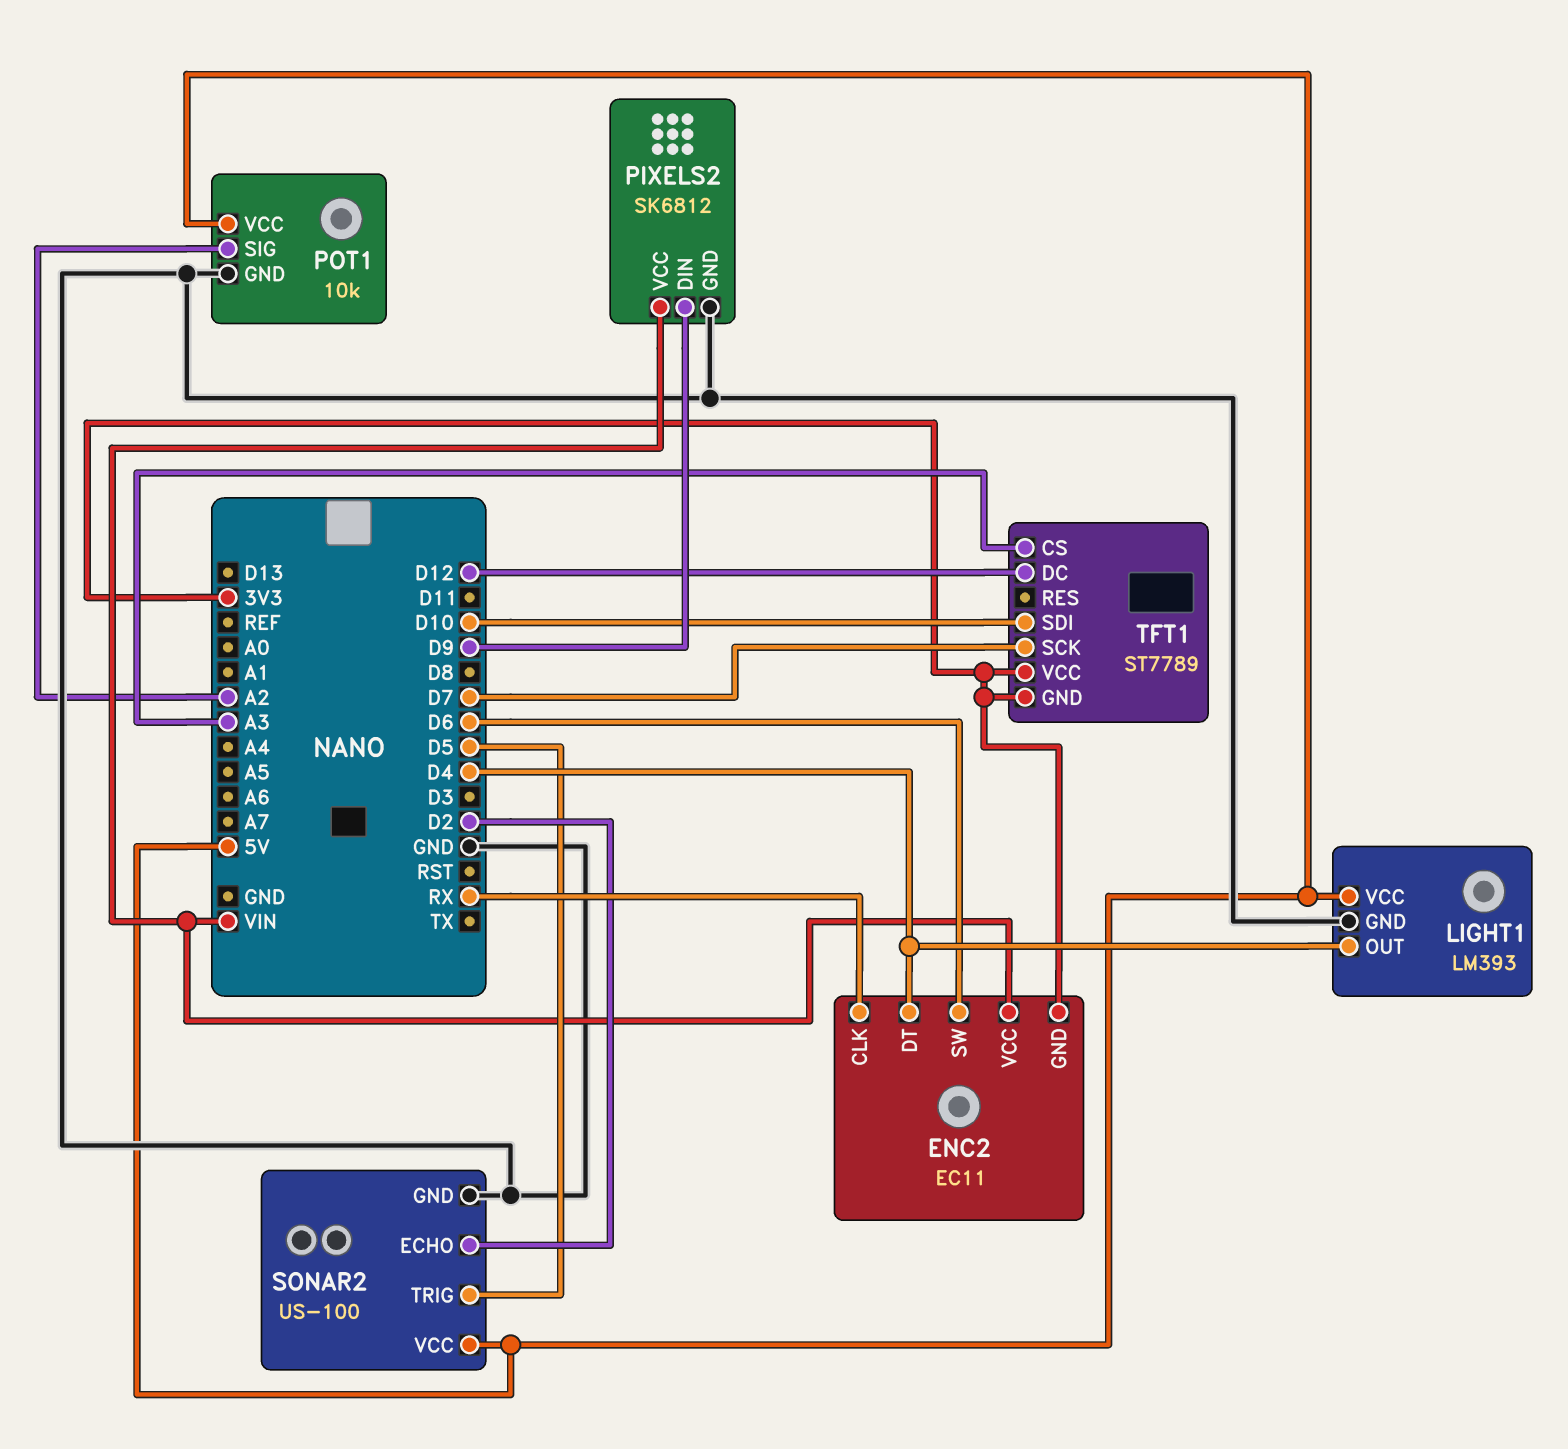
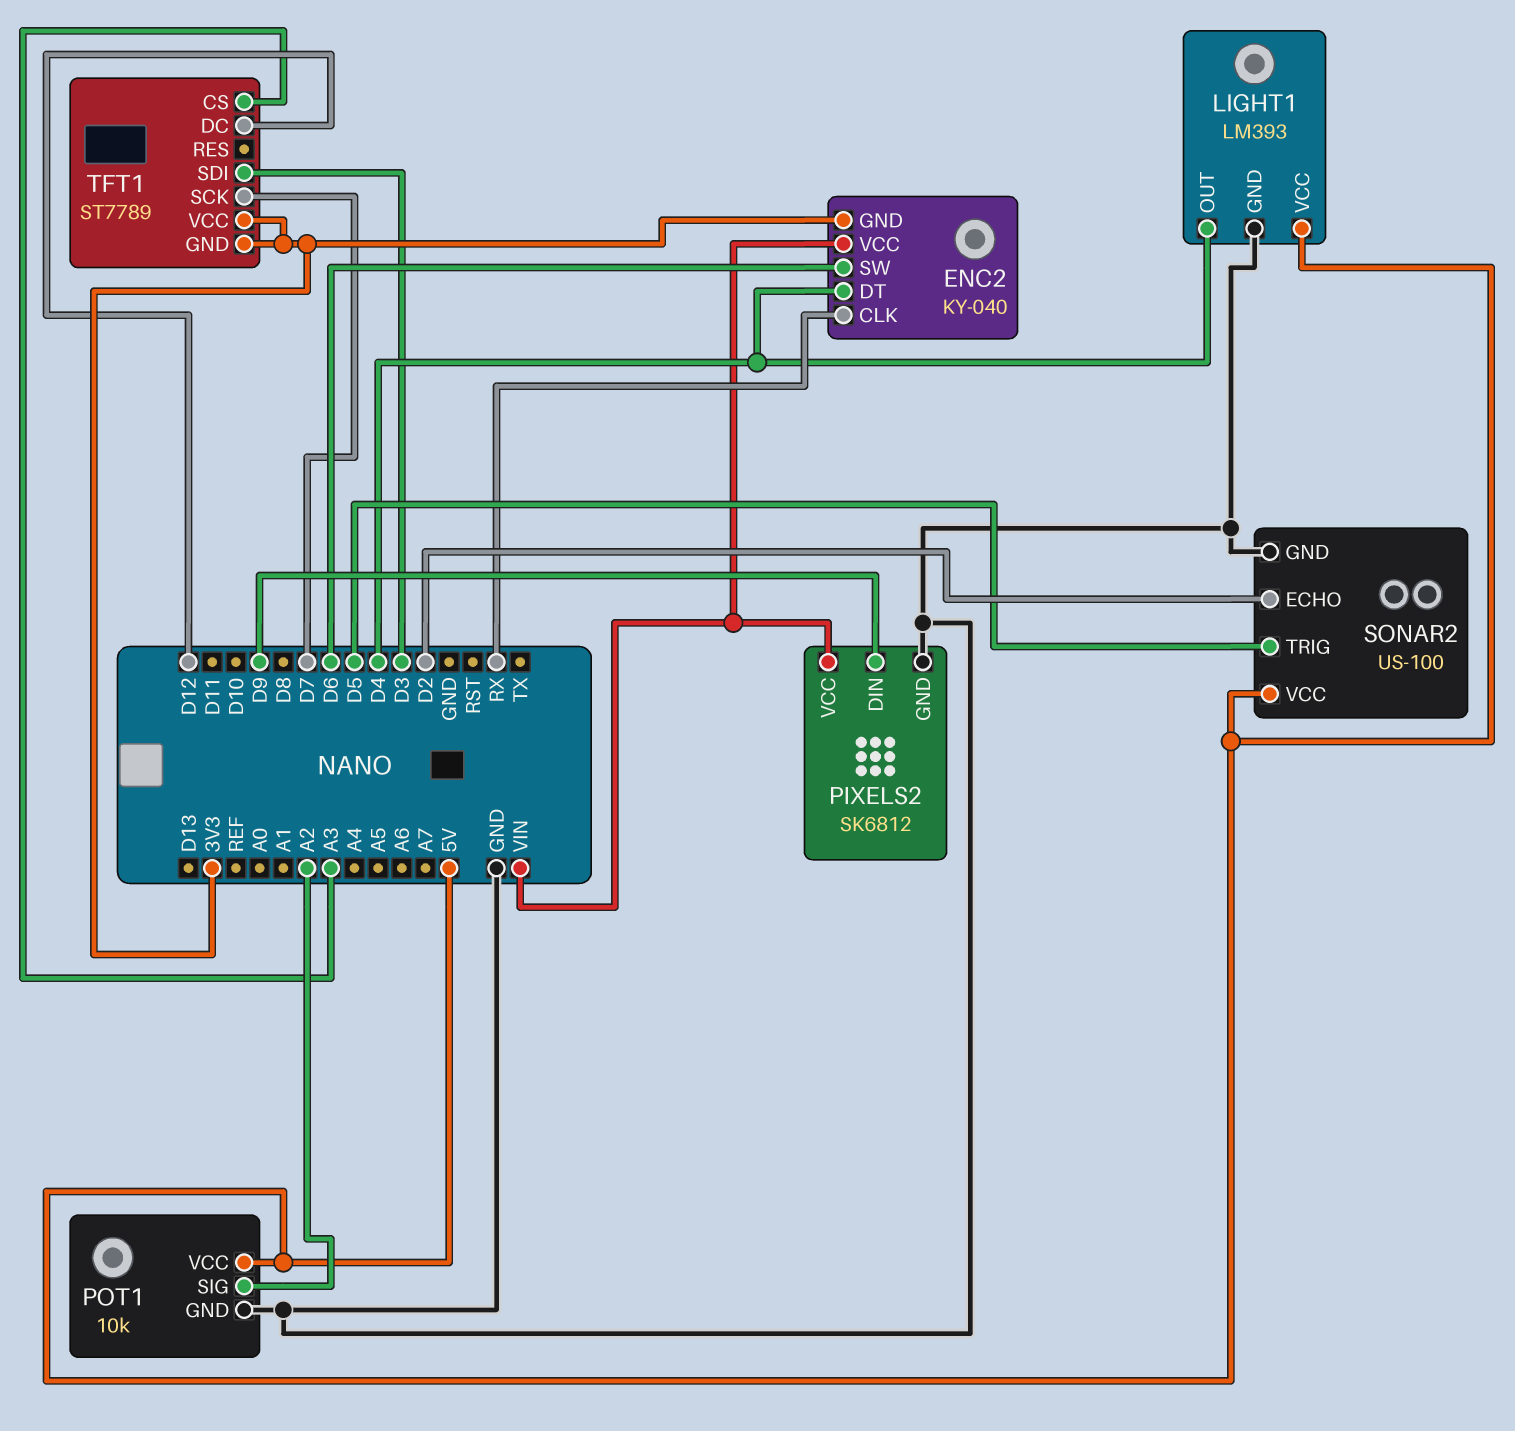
ENC2: EC11 -> KY-040
TFT1 pin SDI: D10 -> D3

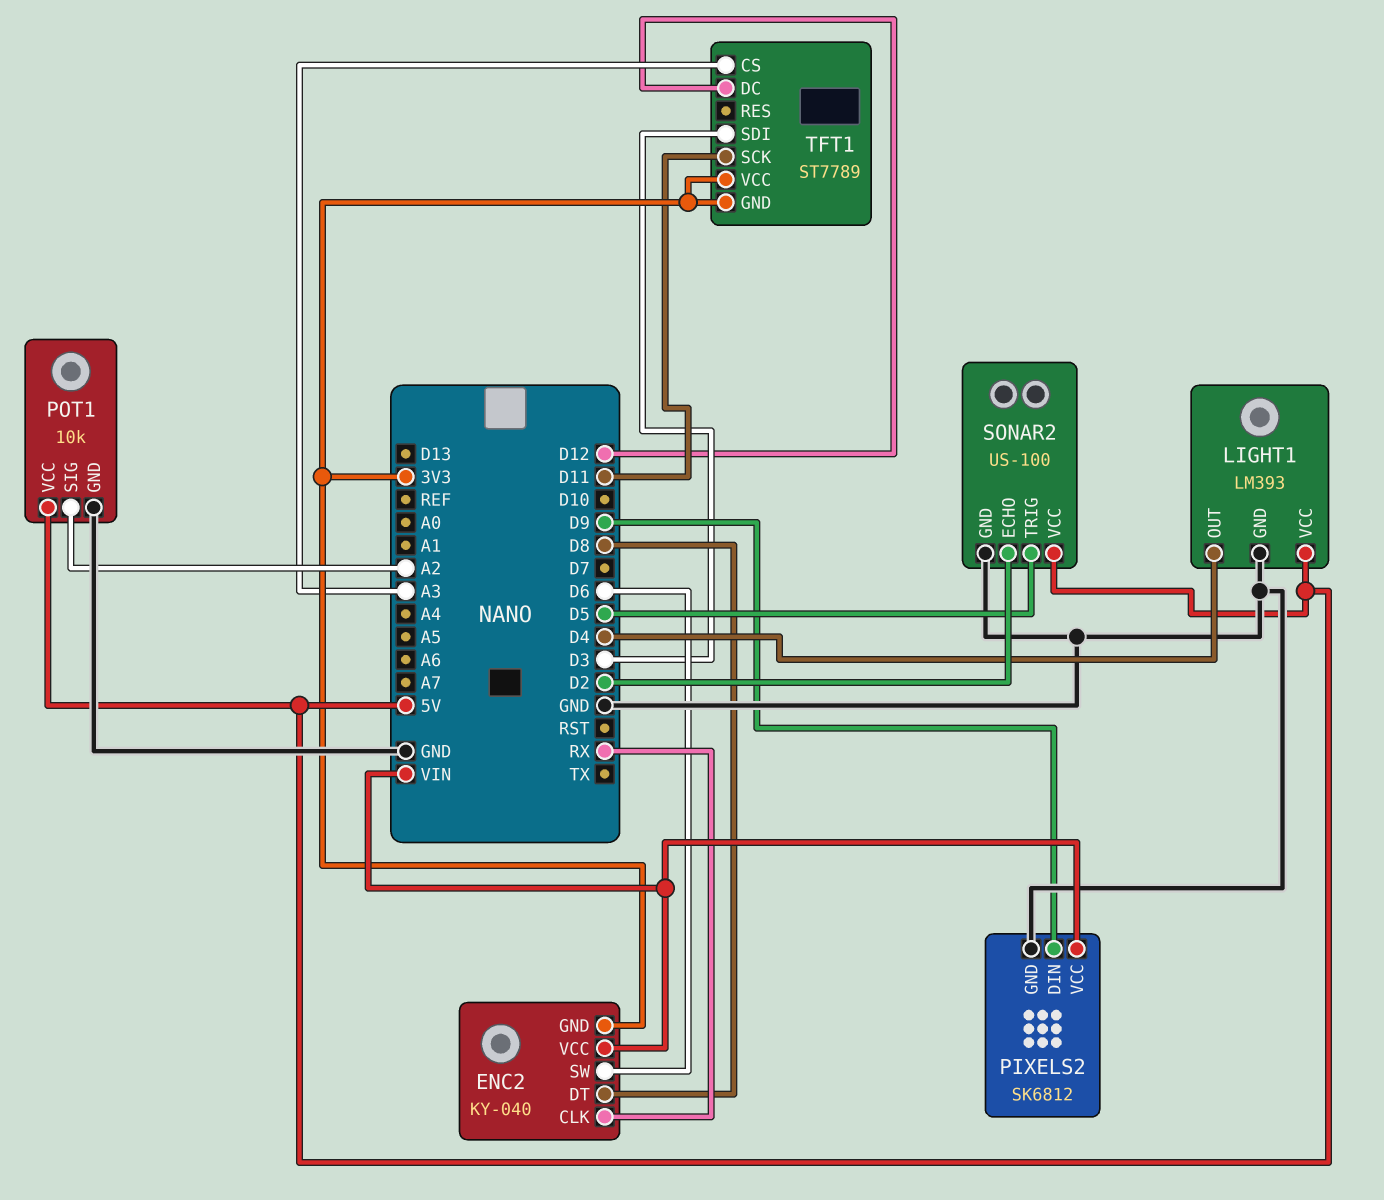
ENC2 pin DT: D4 -> D8
TFT1 pin SCK: D7 -> D11

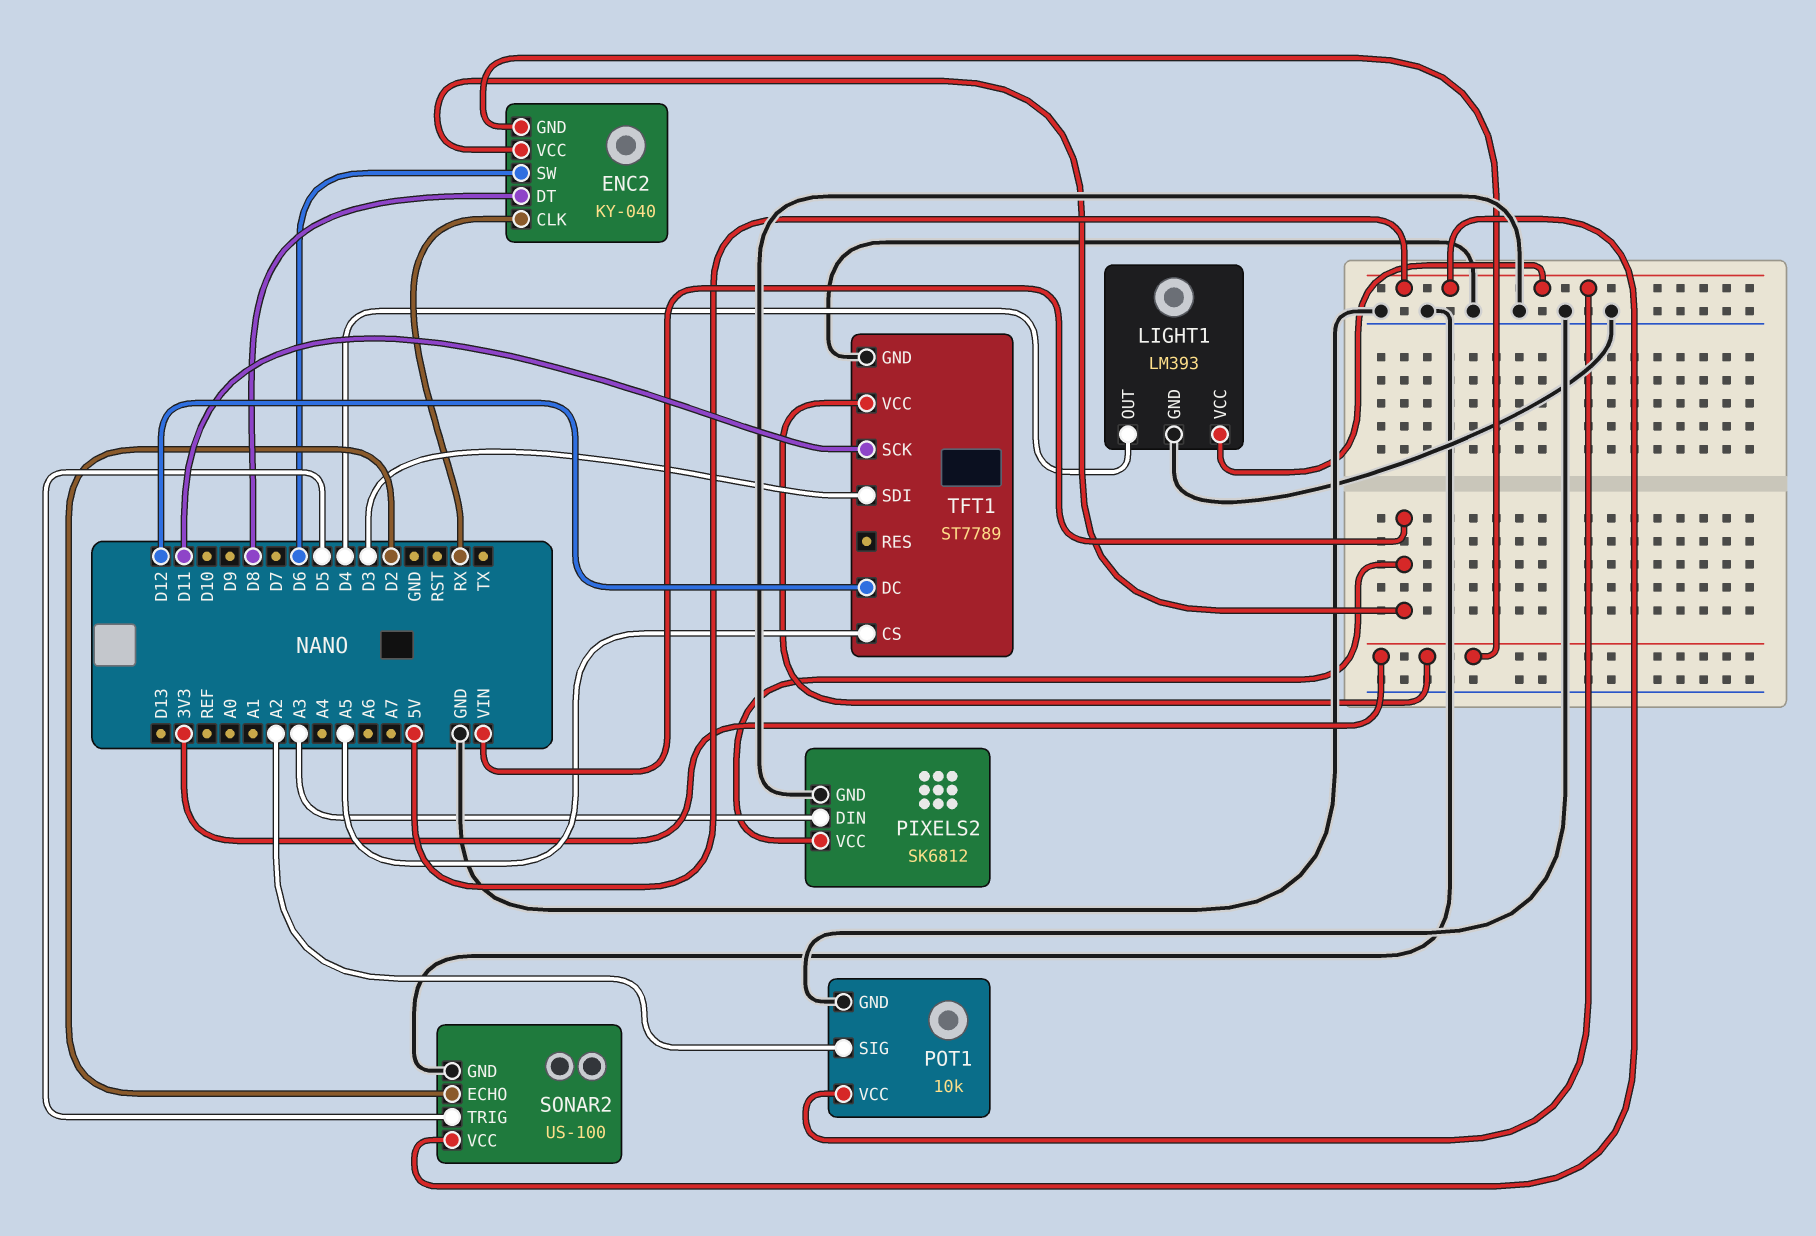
PIXELS2 pin DIN: D9 -> A3
TFT1 pin CS: A3 -> A5
TFT1 pin GND: 3V3 -> GND

